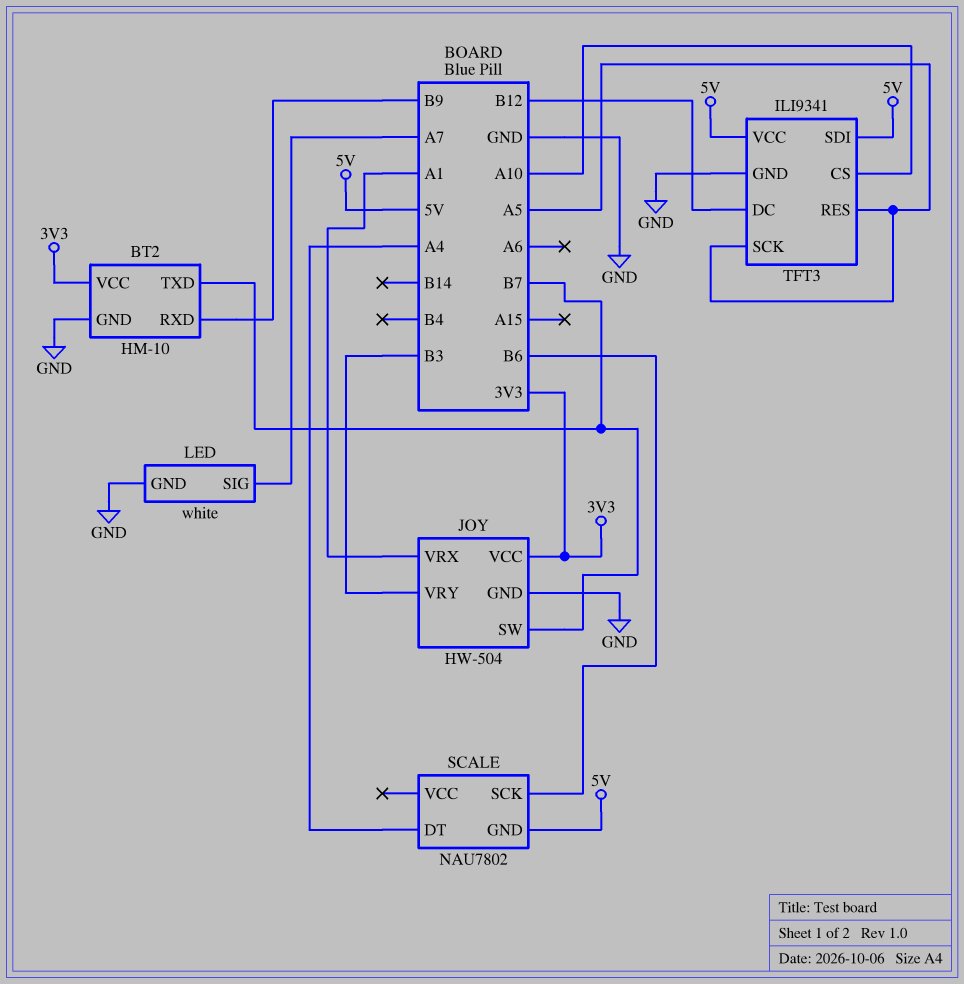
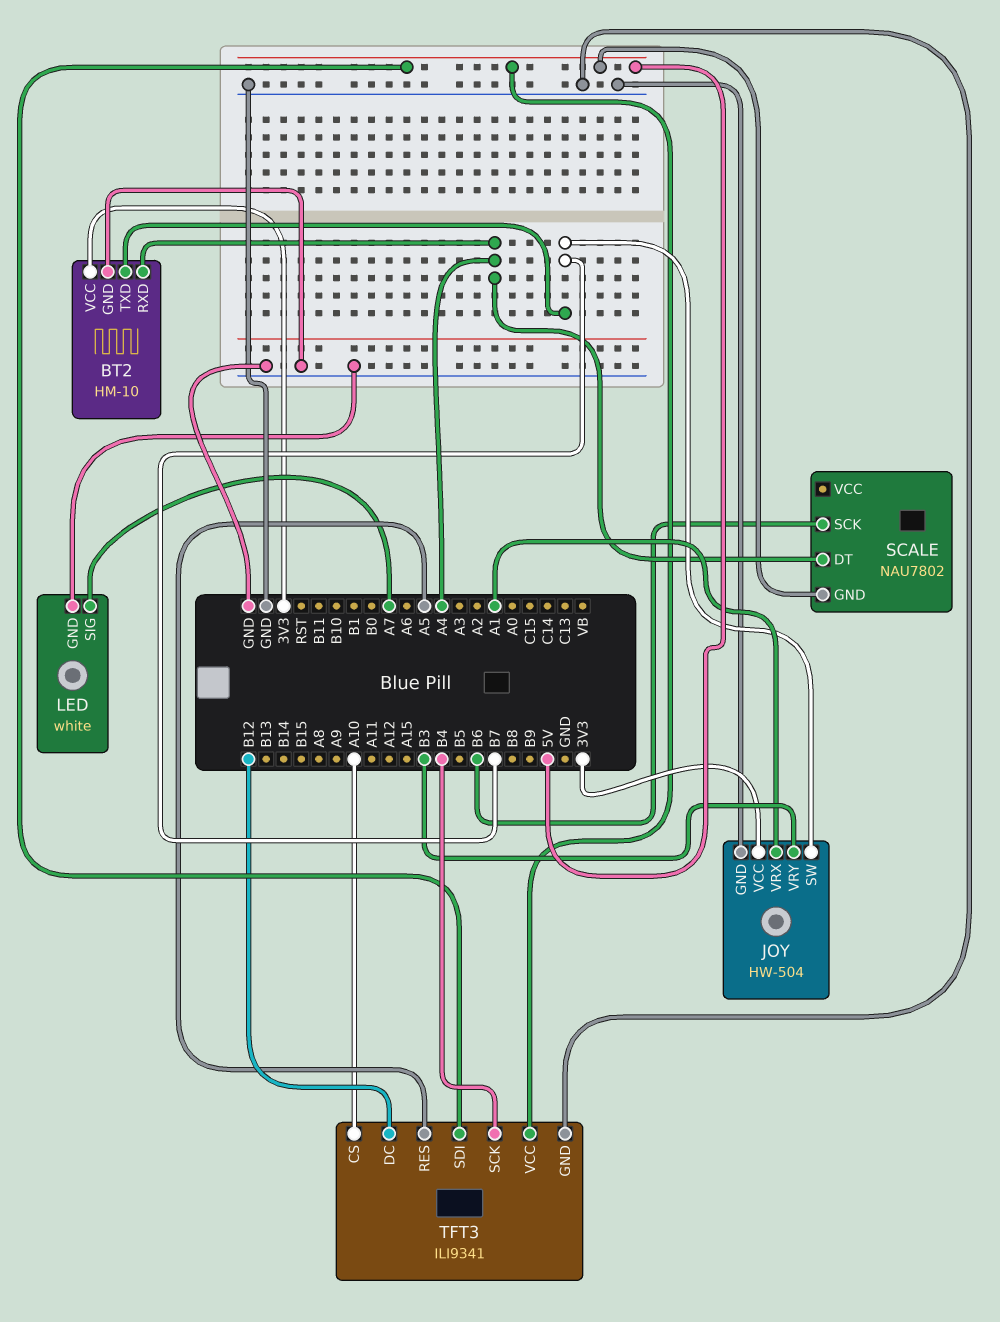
BT2 pin RXD: B9 -> A4
TFT3 pin SCK: A5 -> B4

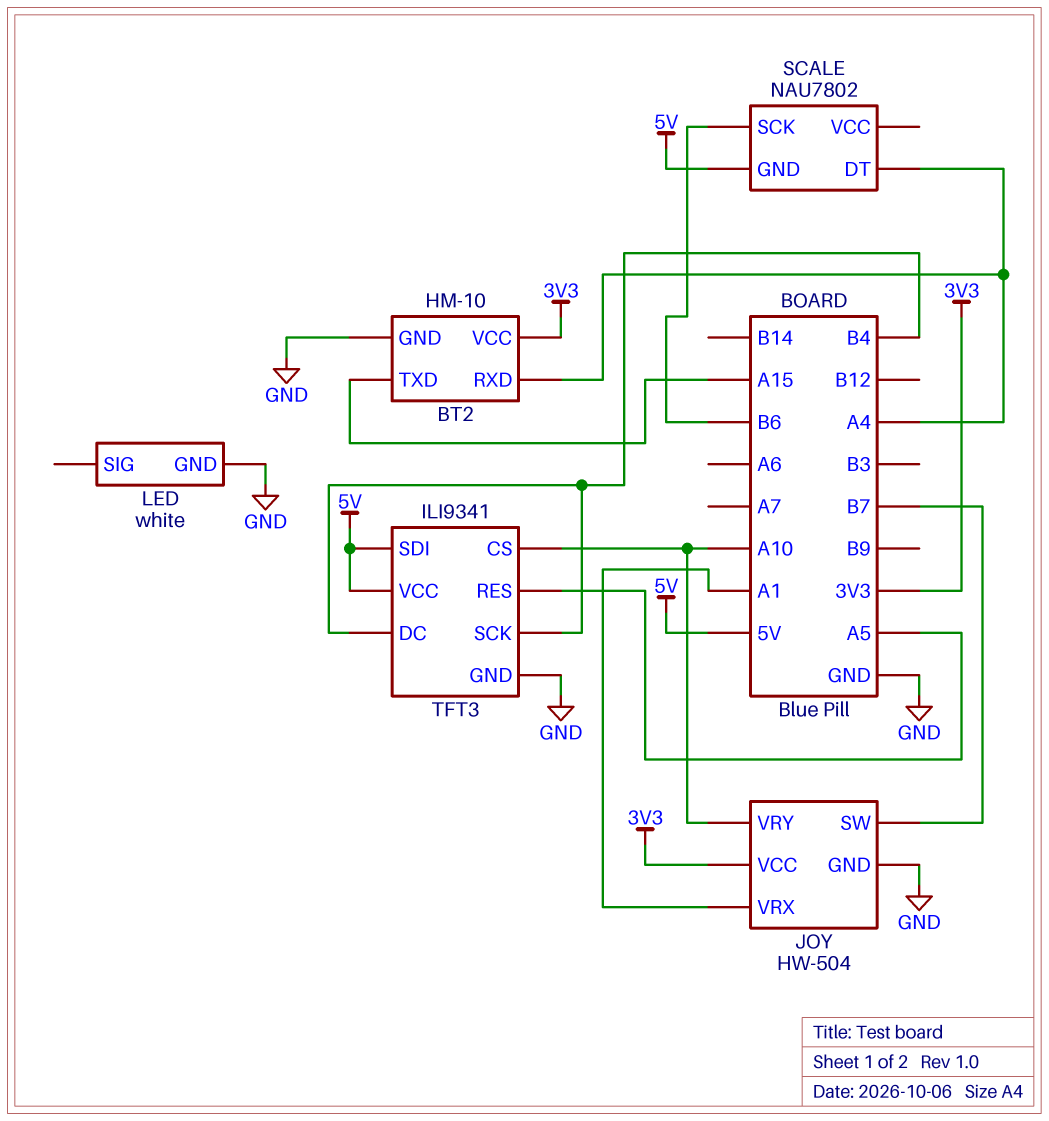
BT2 pin TXD: B7 -> A15
JOY pin VRY: B3 -> A10
LED pin SIG: A7 -> none
TFT3 pin DC: B12 -> B4

